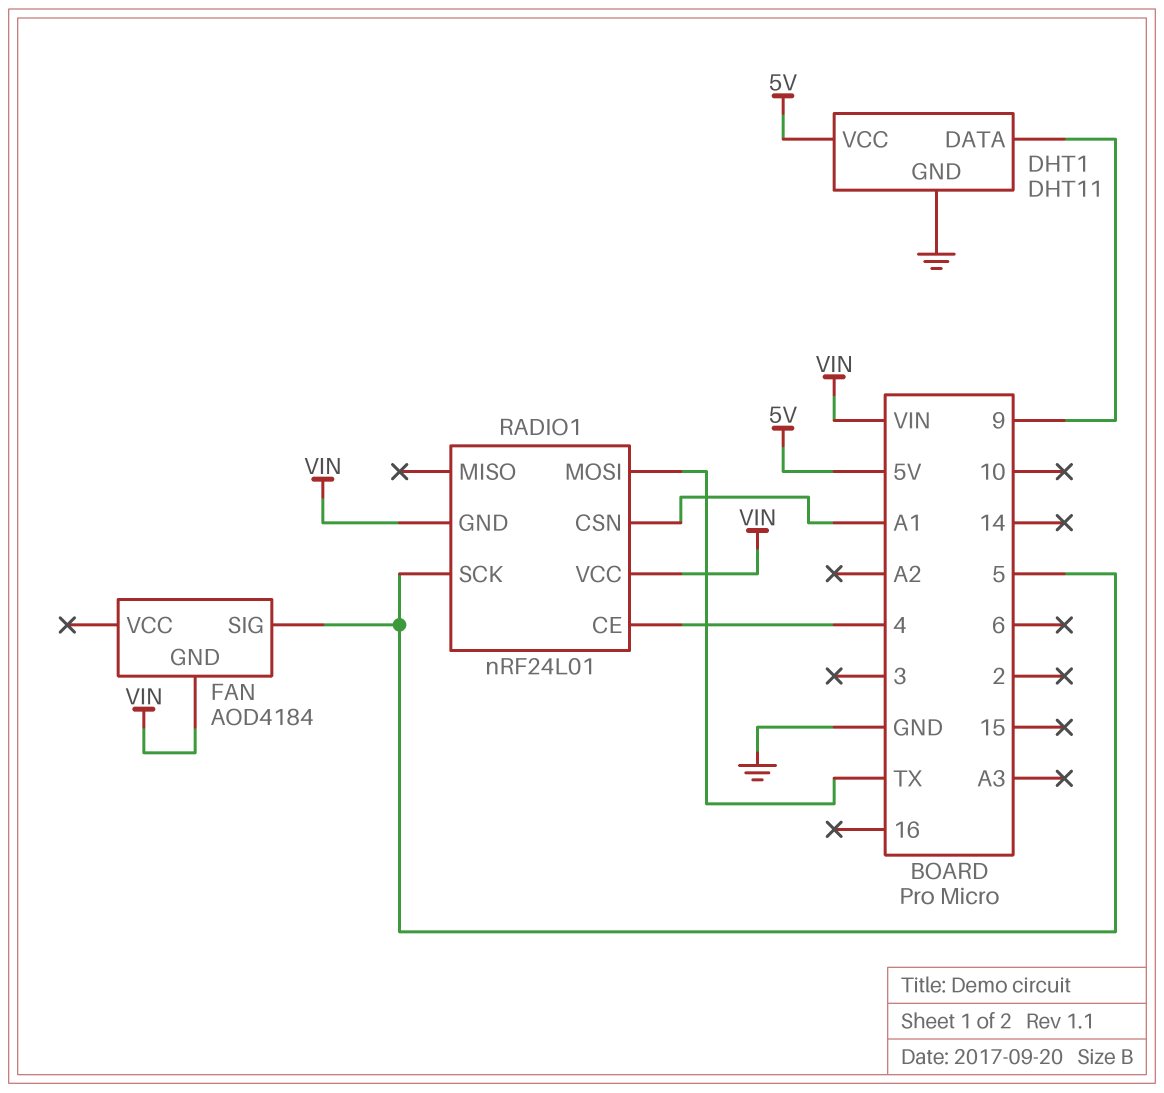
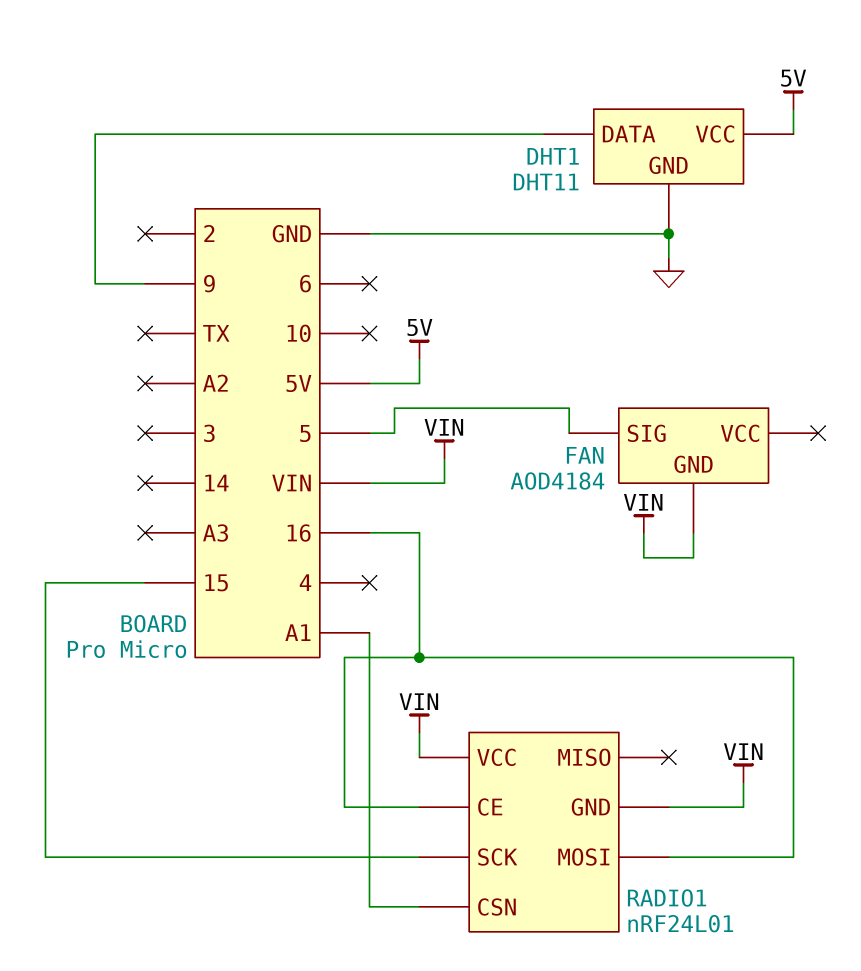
RADIO1 pin CE: 4 -> 16
RADIO1 pin MOSI: TX -> 16
RADIO1 pin SCK: 5 -> 15

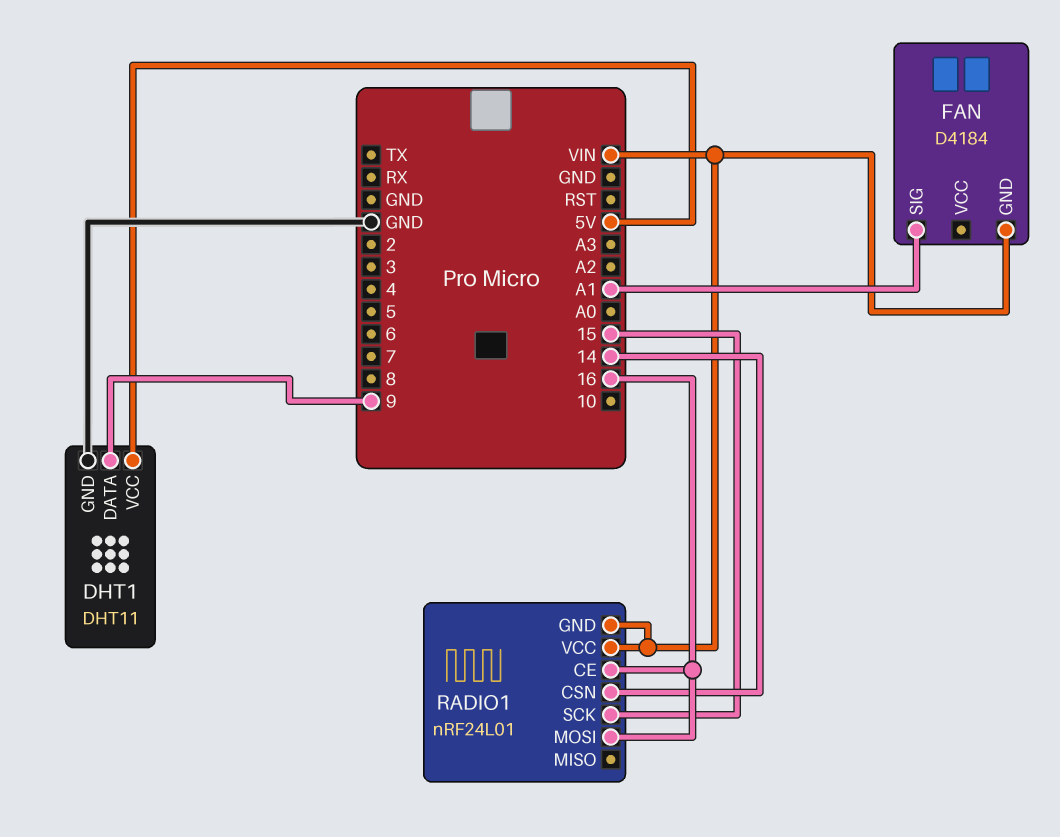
FAN: AOD4184 -> D4184
FAN pin SIG: 5 -> A1
RADIO1 pin CSN: A1 -> 14

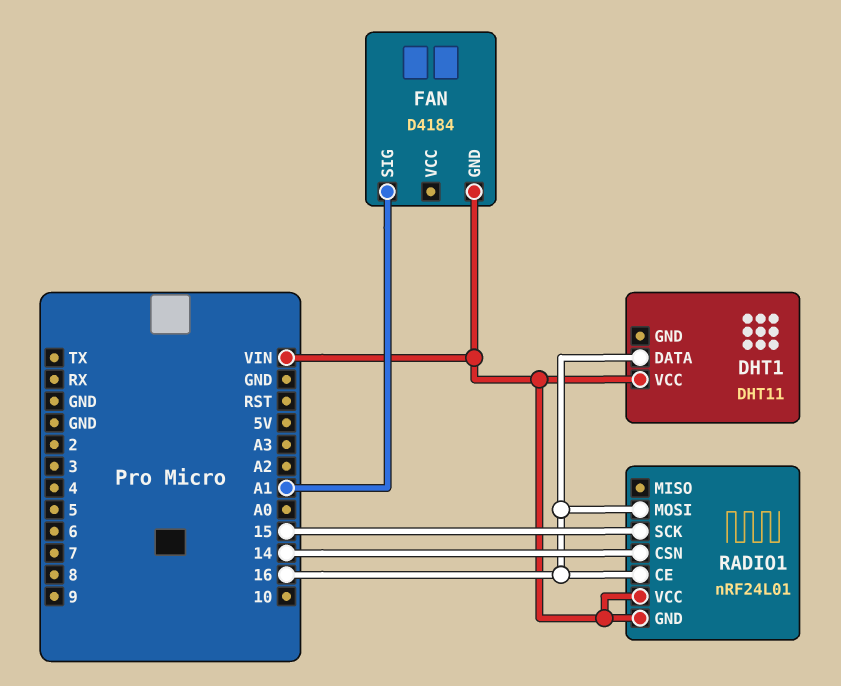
DHT1 pin DATA: 9 -> 16
DHT1 pin GND: GND -> none
DHT1 pin VCC: 5V -> VIN

